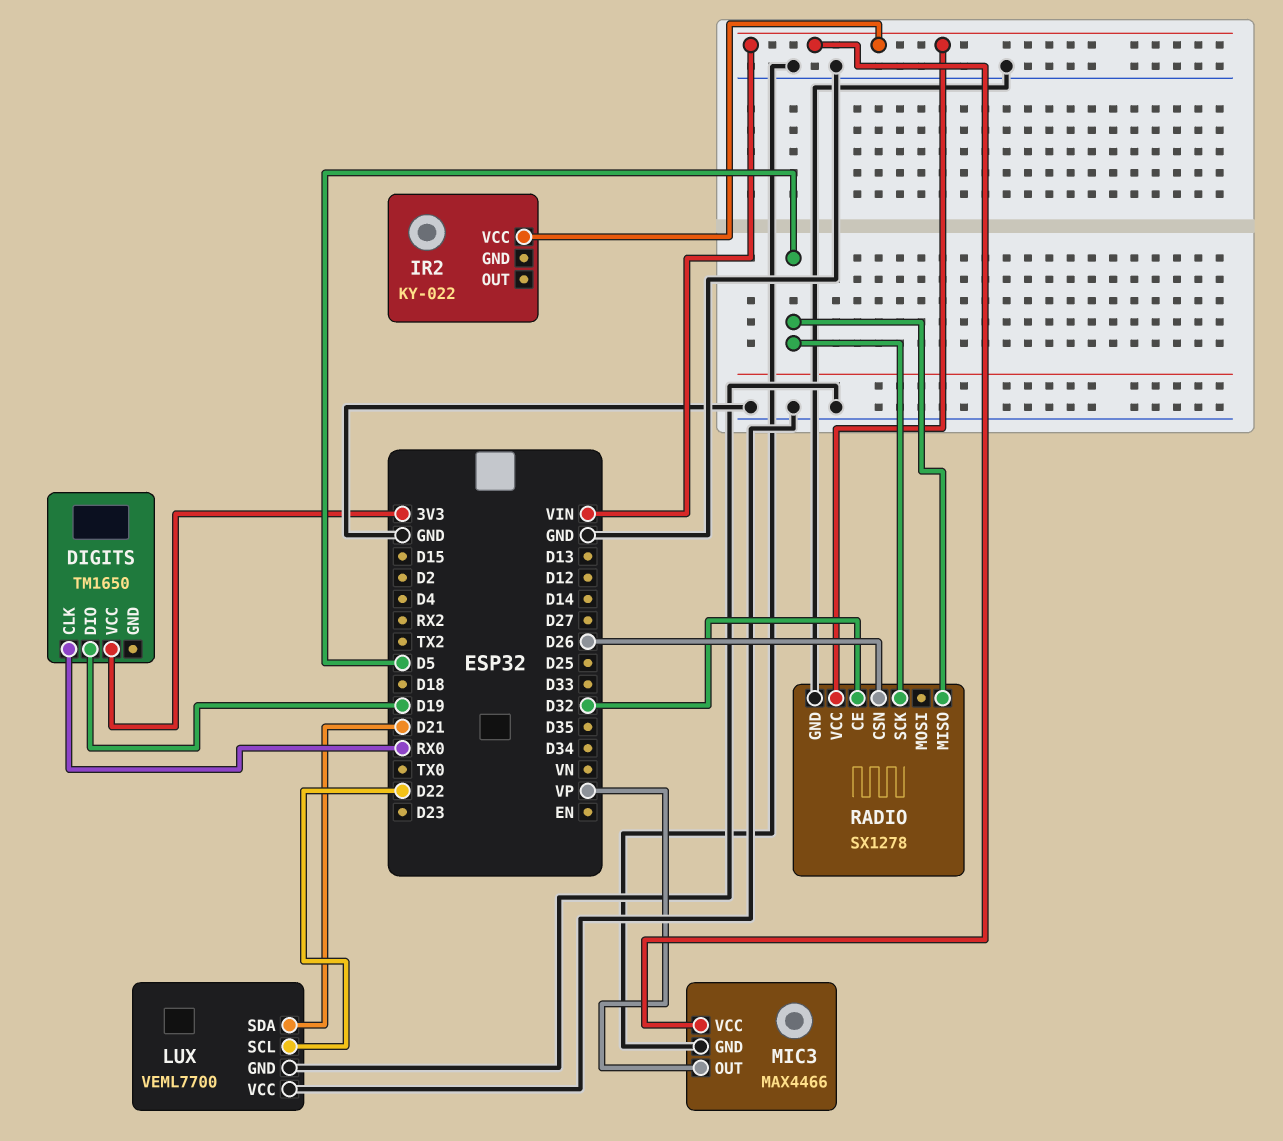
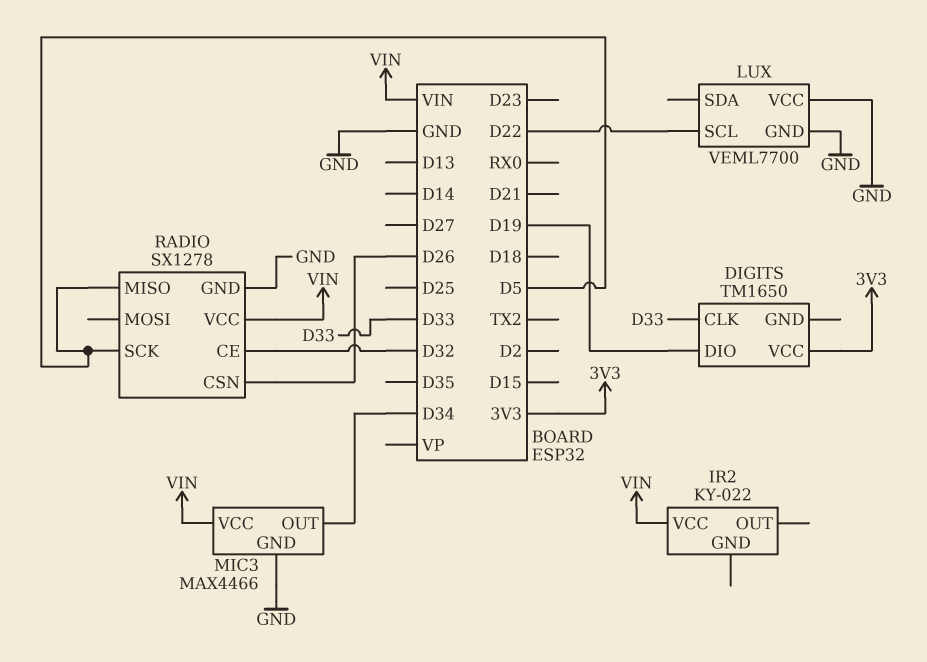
DIGITS pin CLK: RX0 -> D33
LUX pin SDA: D21 -> none
MIC3 pin OUT: VP -> D34

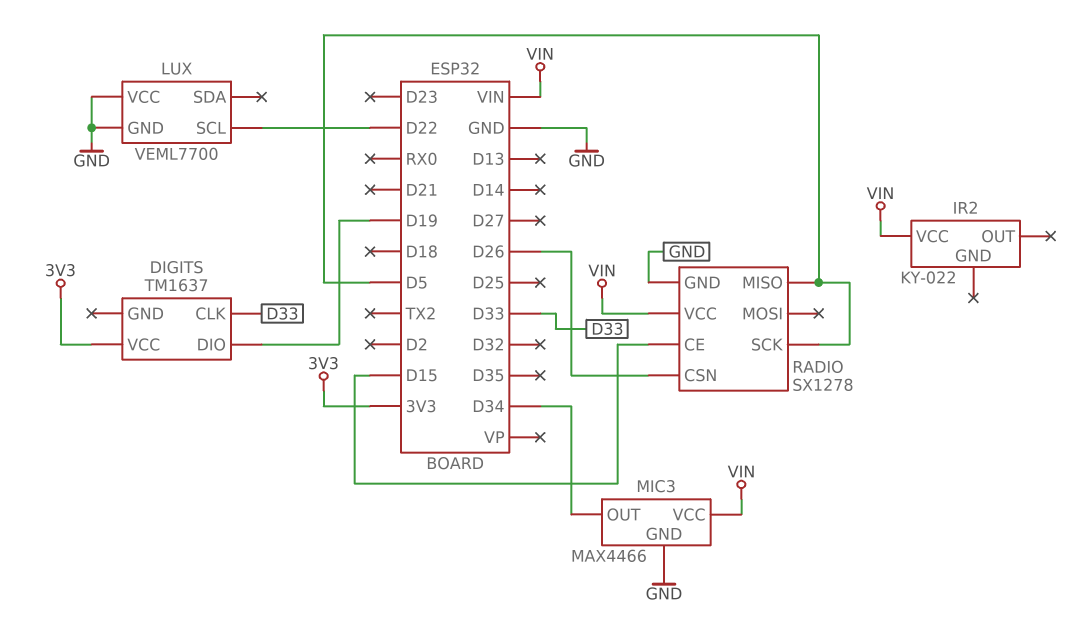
DIGITS: TM1650 -> TM1637
RADIO pin CE: D32 -> D15

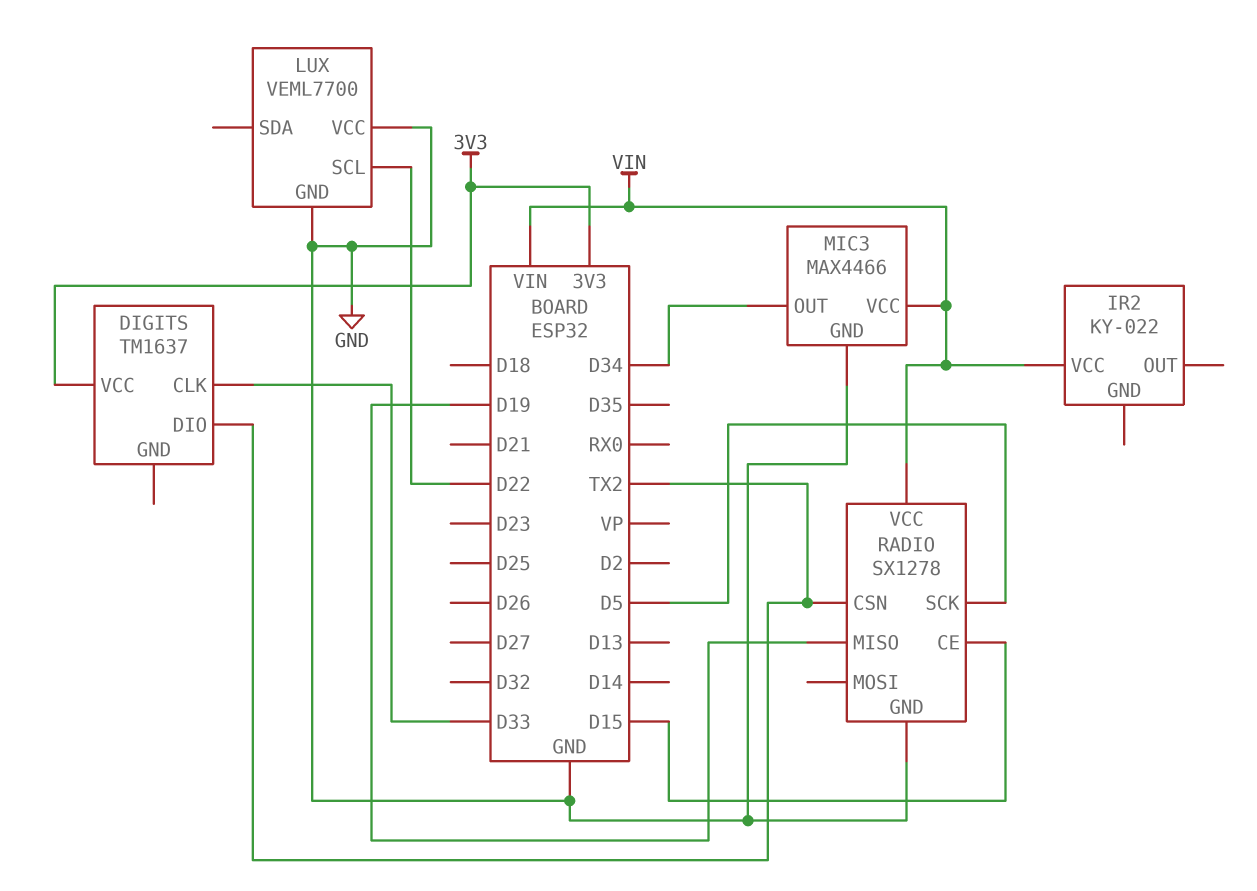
DIGITS pin DIO: D19 -> TX2
RADIO pin CSN: D26 -> TX2
RADIO pin MISO: D5 -> D19

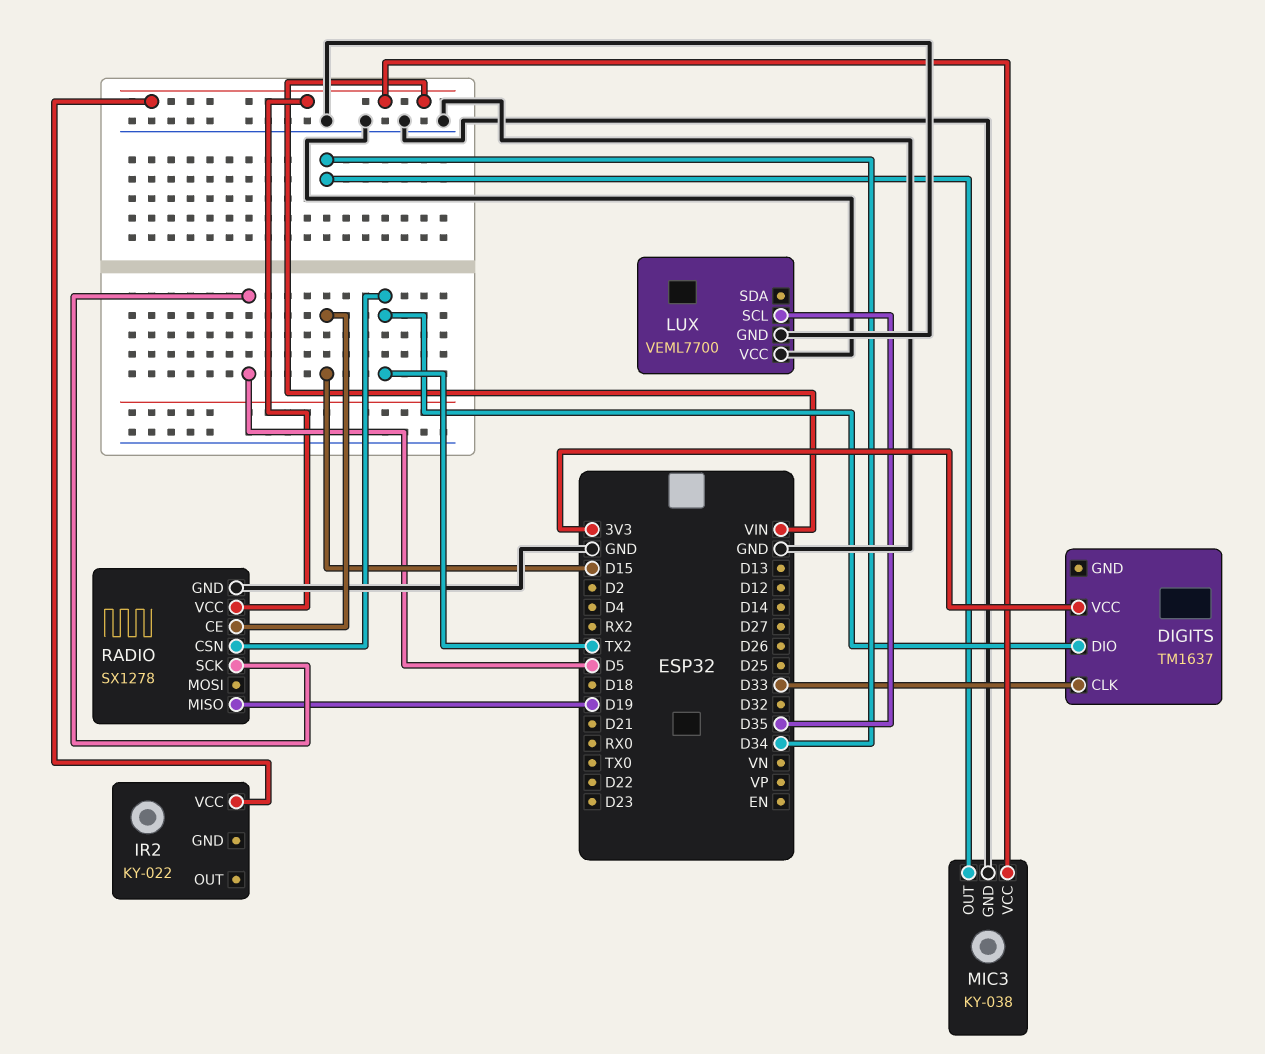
LUX pin SCL: D22 -> D35
MIC3: MAX4466 -> KY-038

